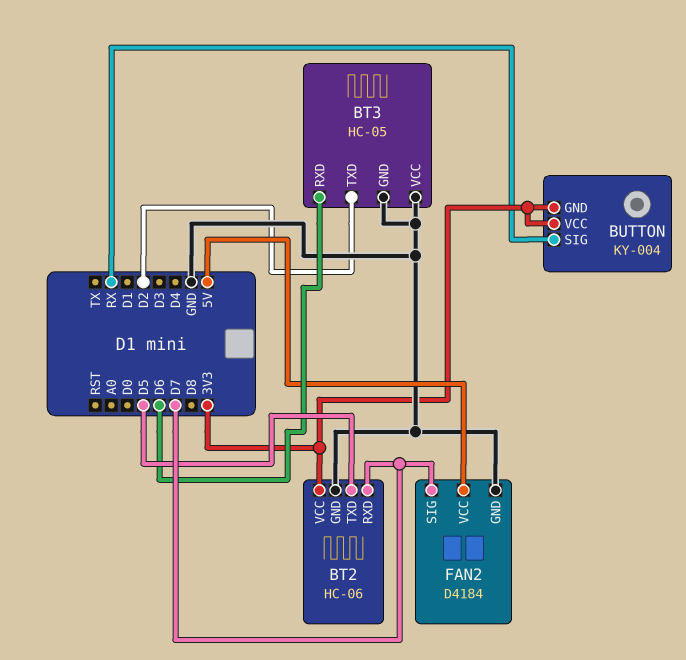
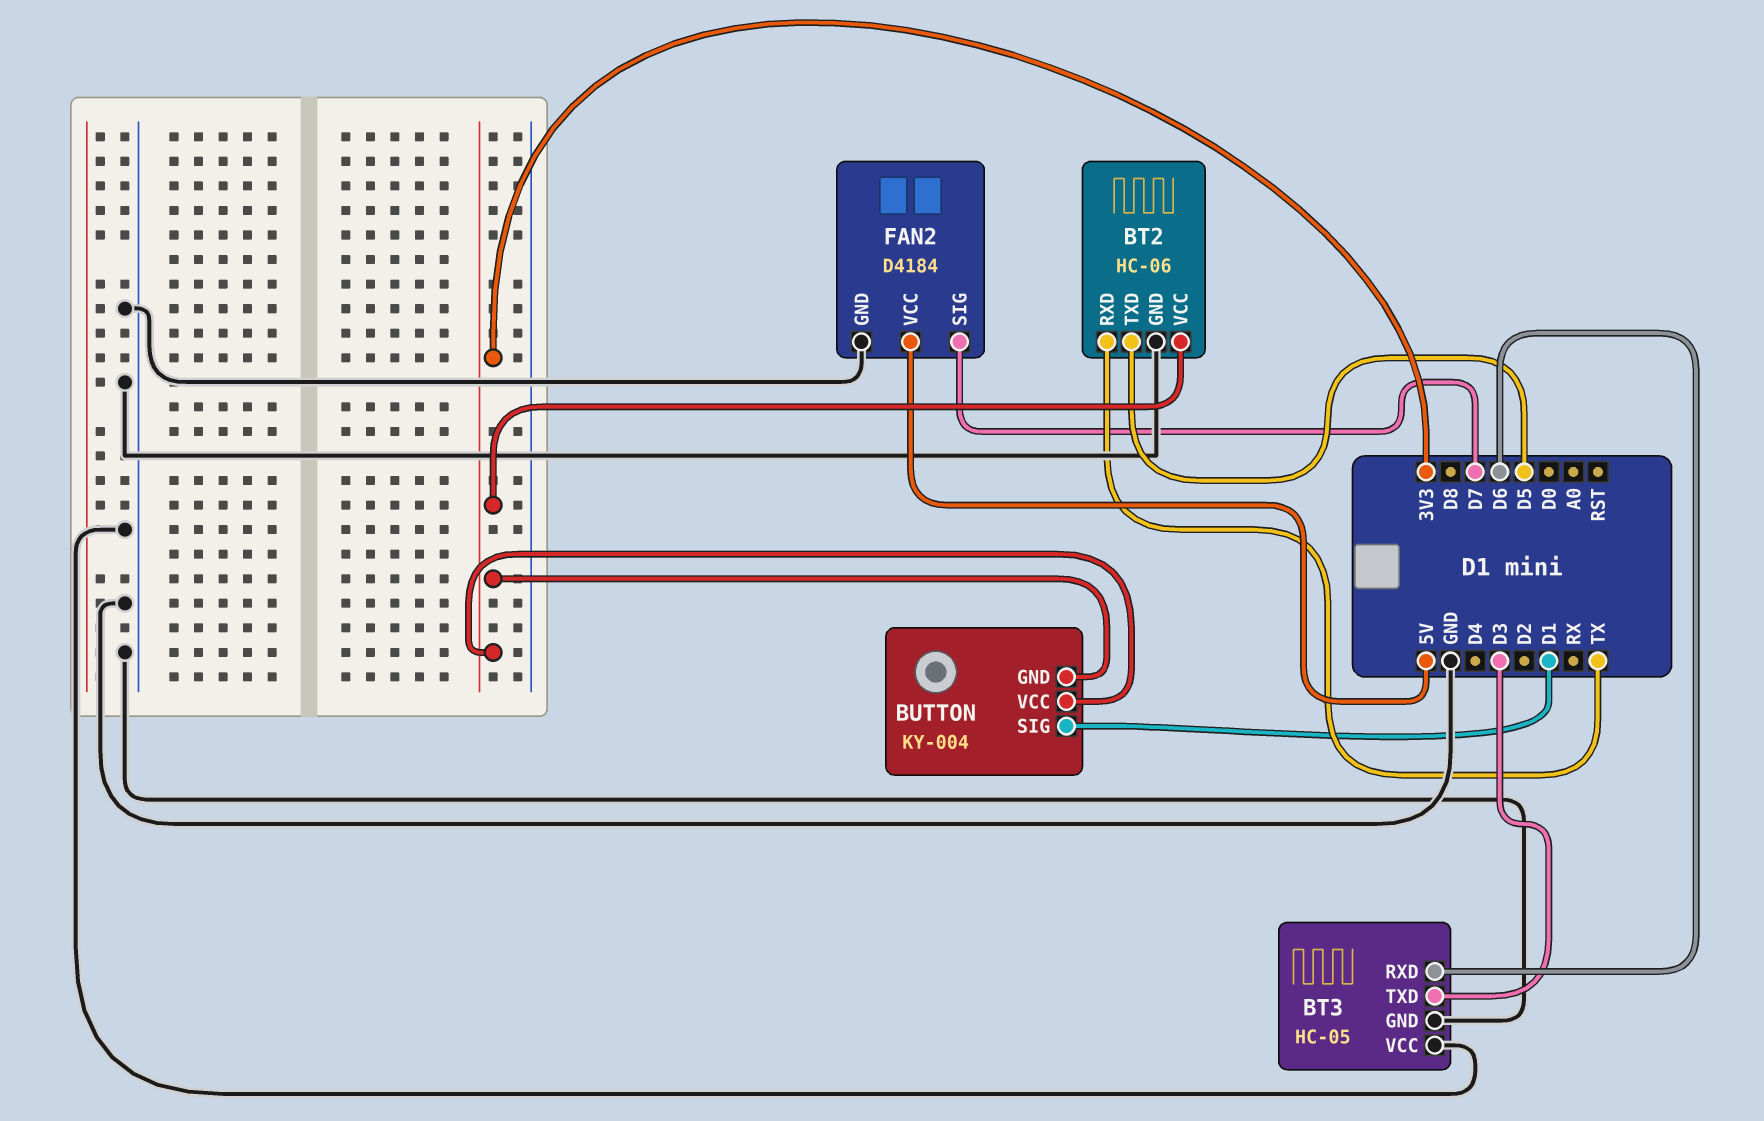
BT2 pin RXD: D7 -> TX
BT3 pin TXD: D2 -> D3
BUTTON pin SIG: RX -> D1

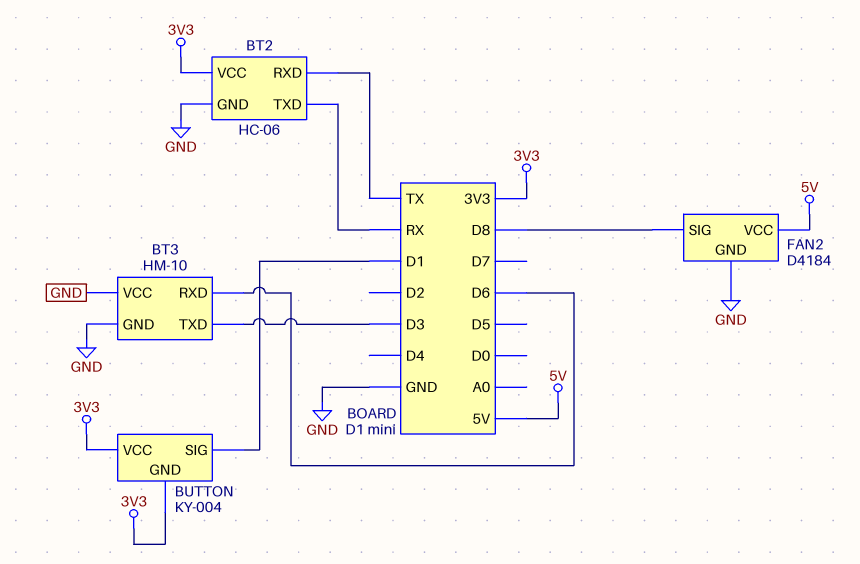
BT2 pin TXD: D5 -> RX
BT3: HC-05 -> HM-10
FAN2 pin SIG: D7 -> D8

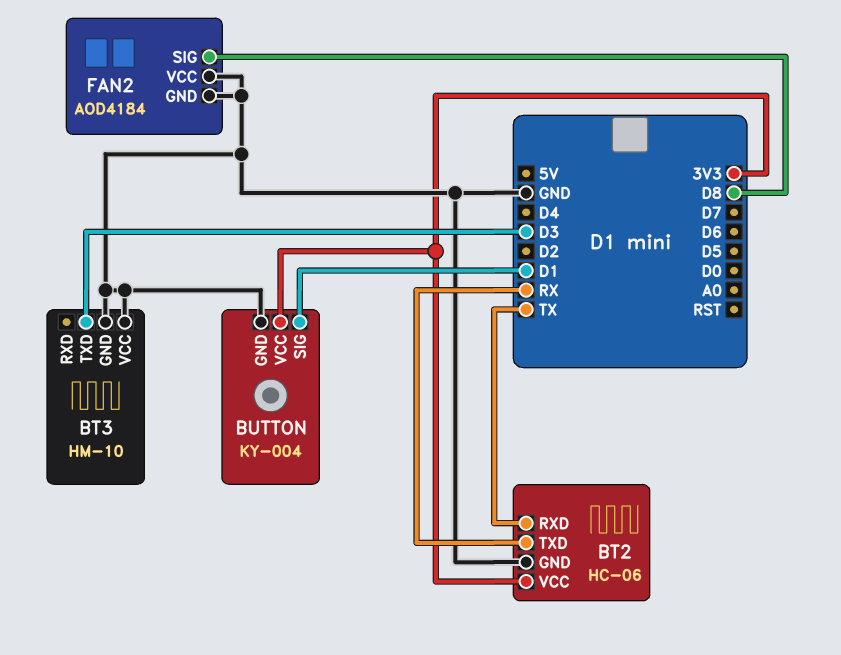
BT3 pin RXD: D6 -> none
BUTTON pin GND: 3V3 -> GND
FAN2: D4184 -> AOD4184
FAN2 pin VCC: 5V -> GND

